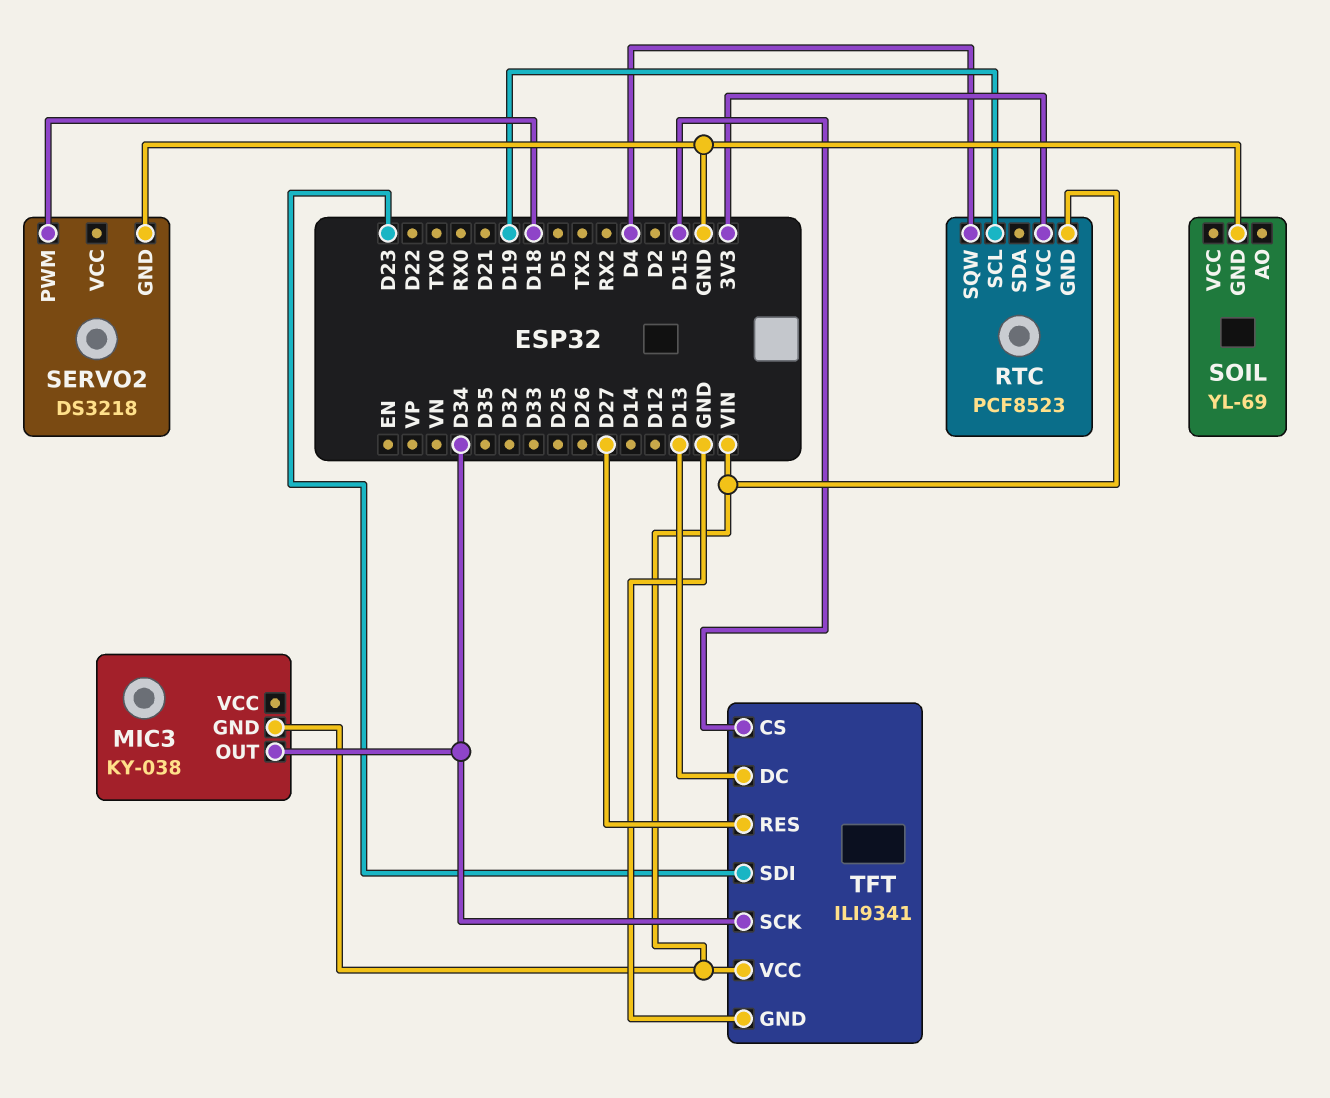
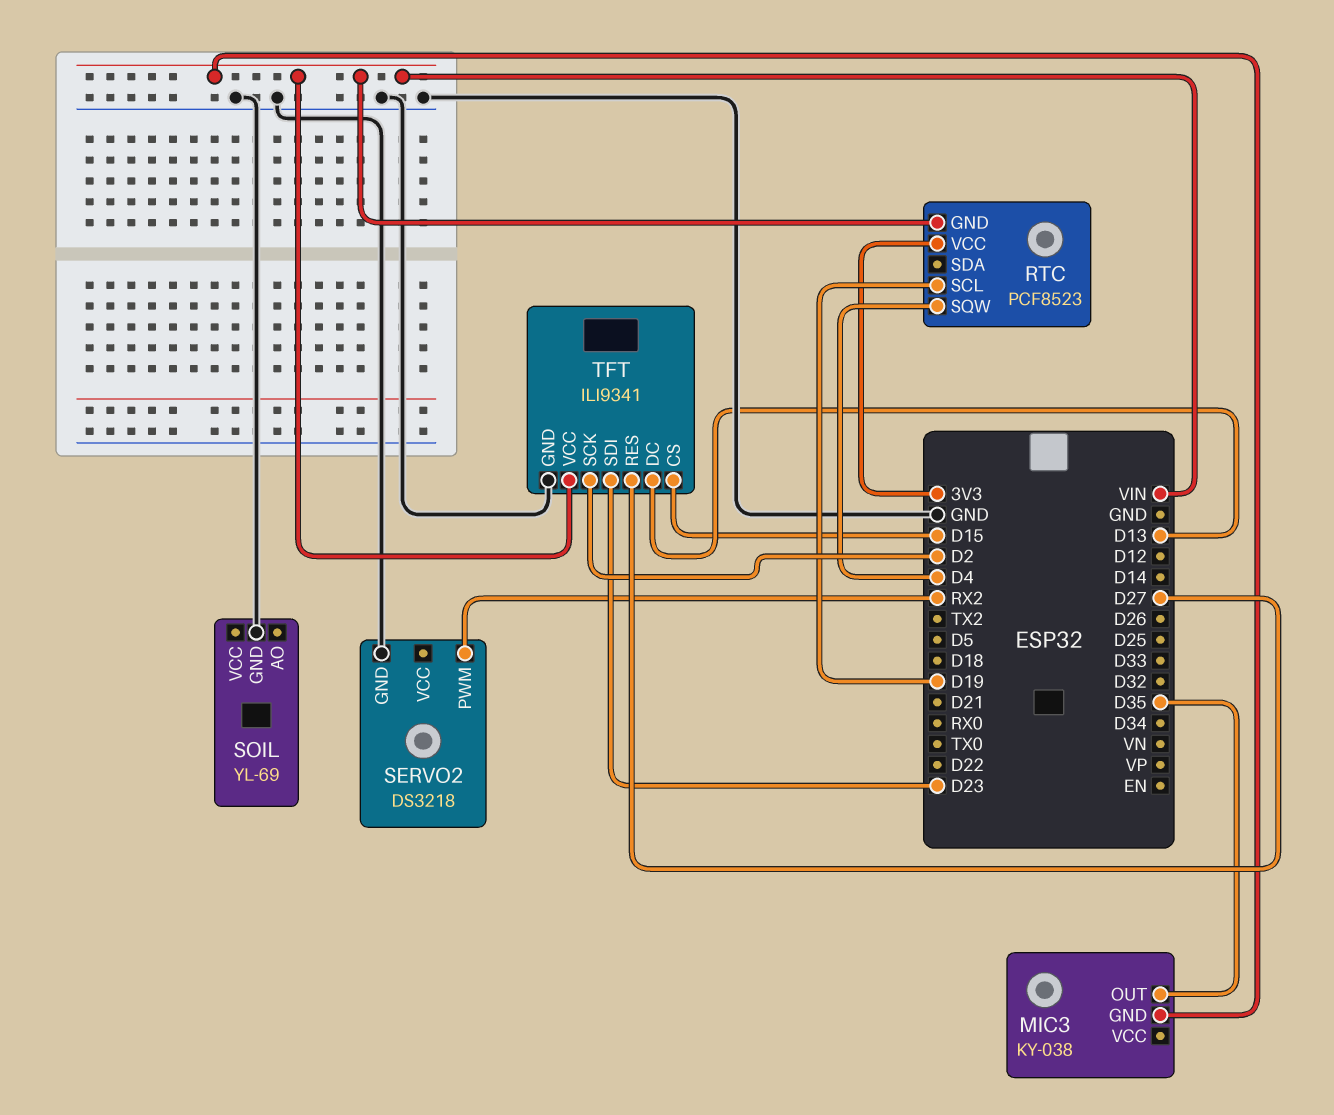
MIC3 pin OUT: D34 -> D35
SERVO2 pin PWM: D18 -> RX2
TFT pin SCK: D34 -> D2

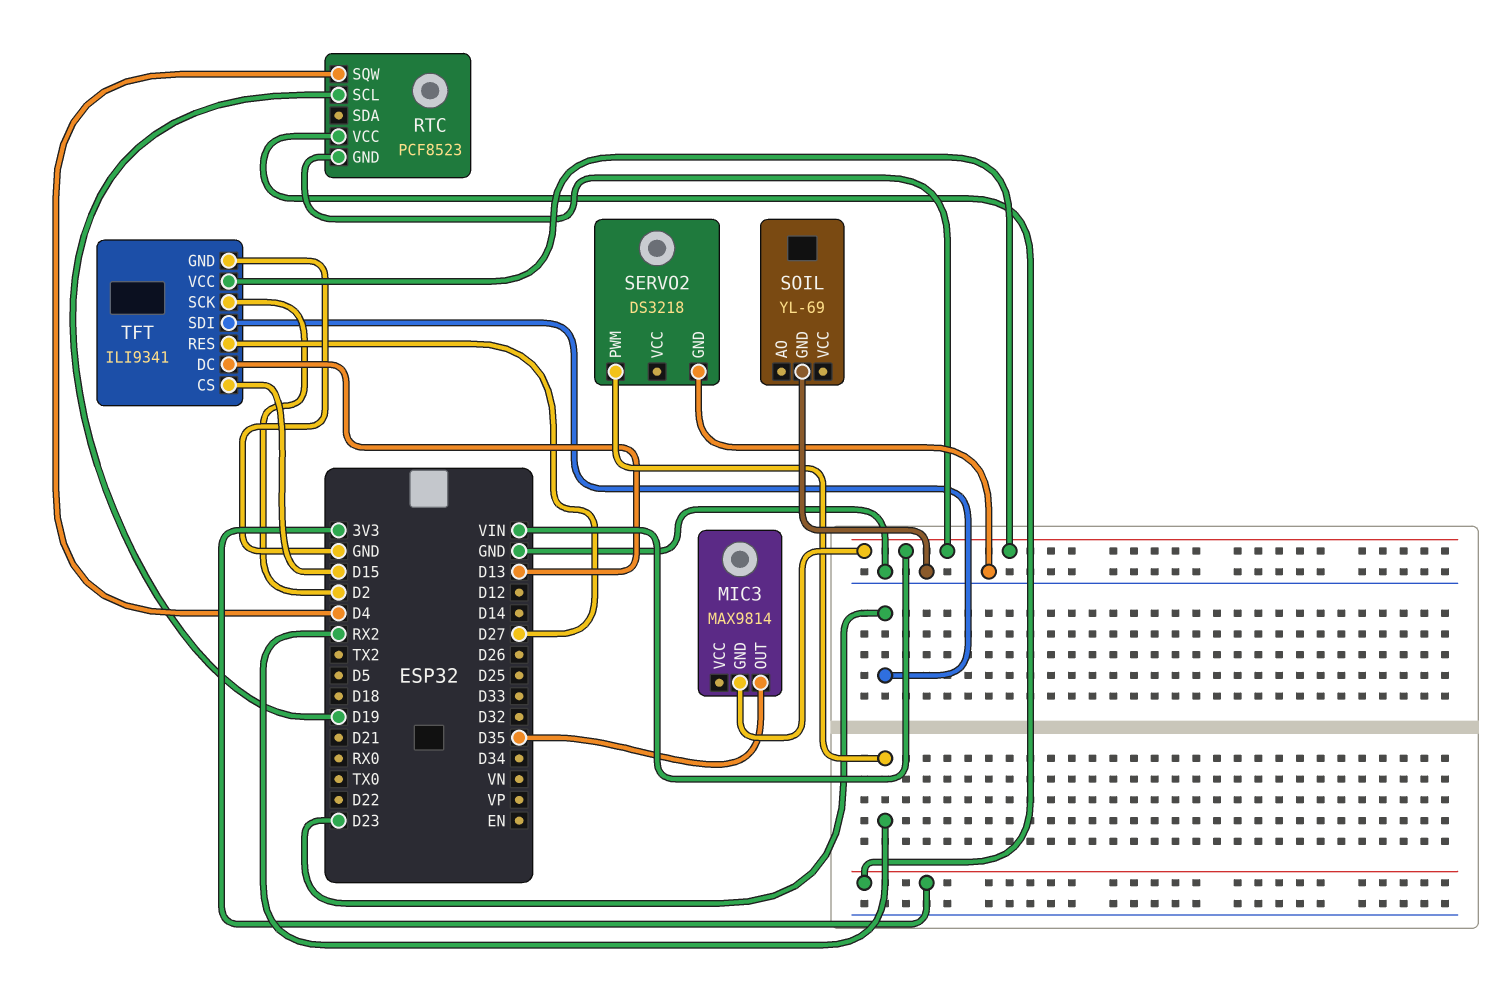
MIC3: KY-038 -> MAX9814

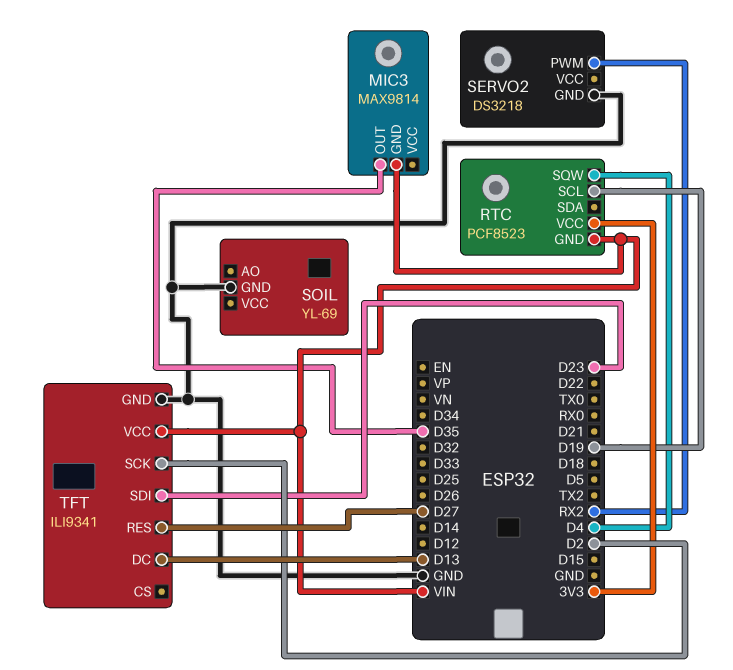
TFT pin CS: D15 -> none

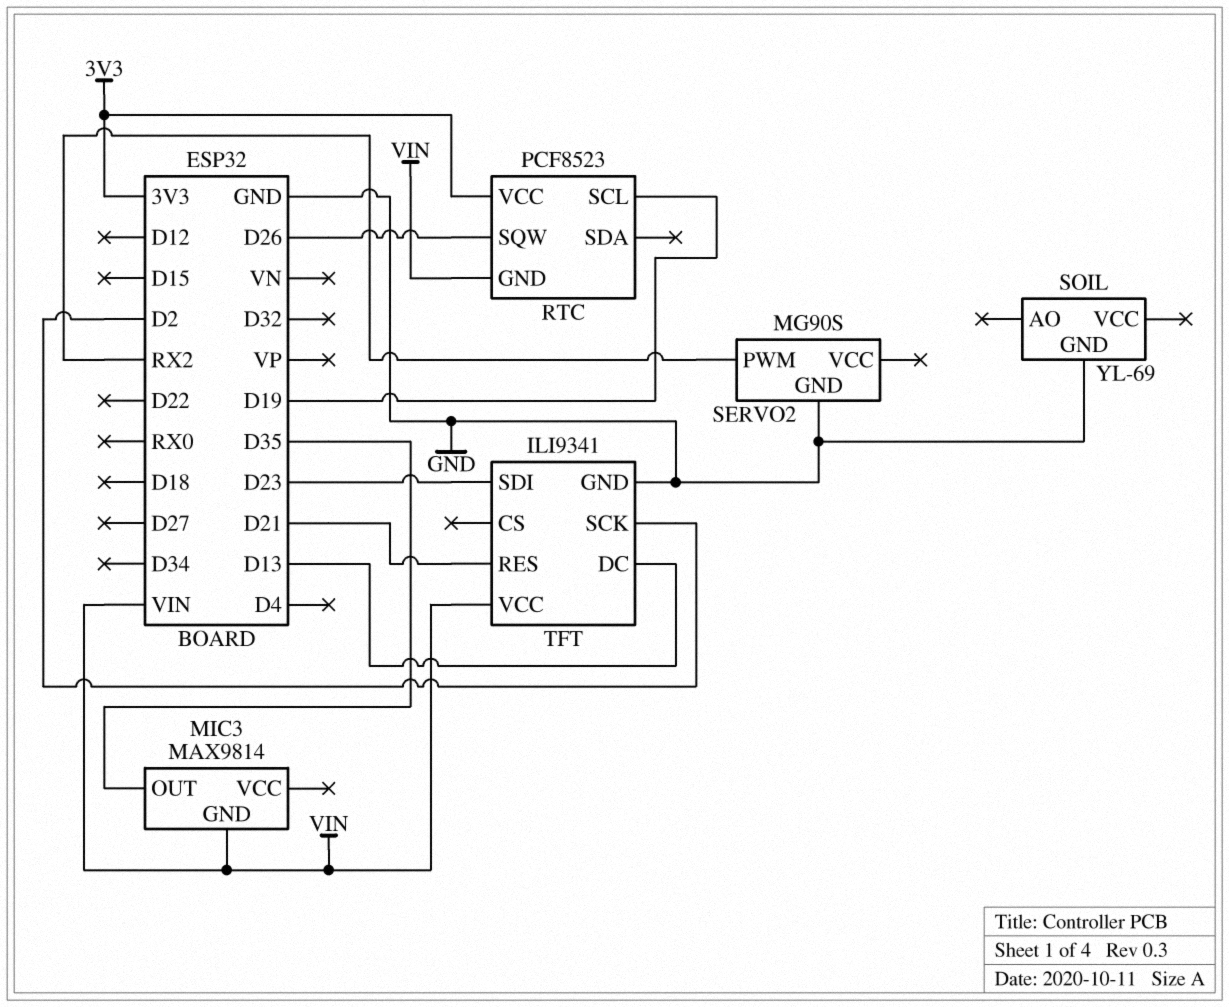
RTC pin SQW: D4 -> D26
SERVO2: DS3218 -> MG90S
TFT pin RES: D27 -> D21

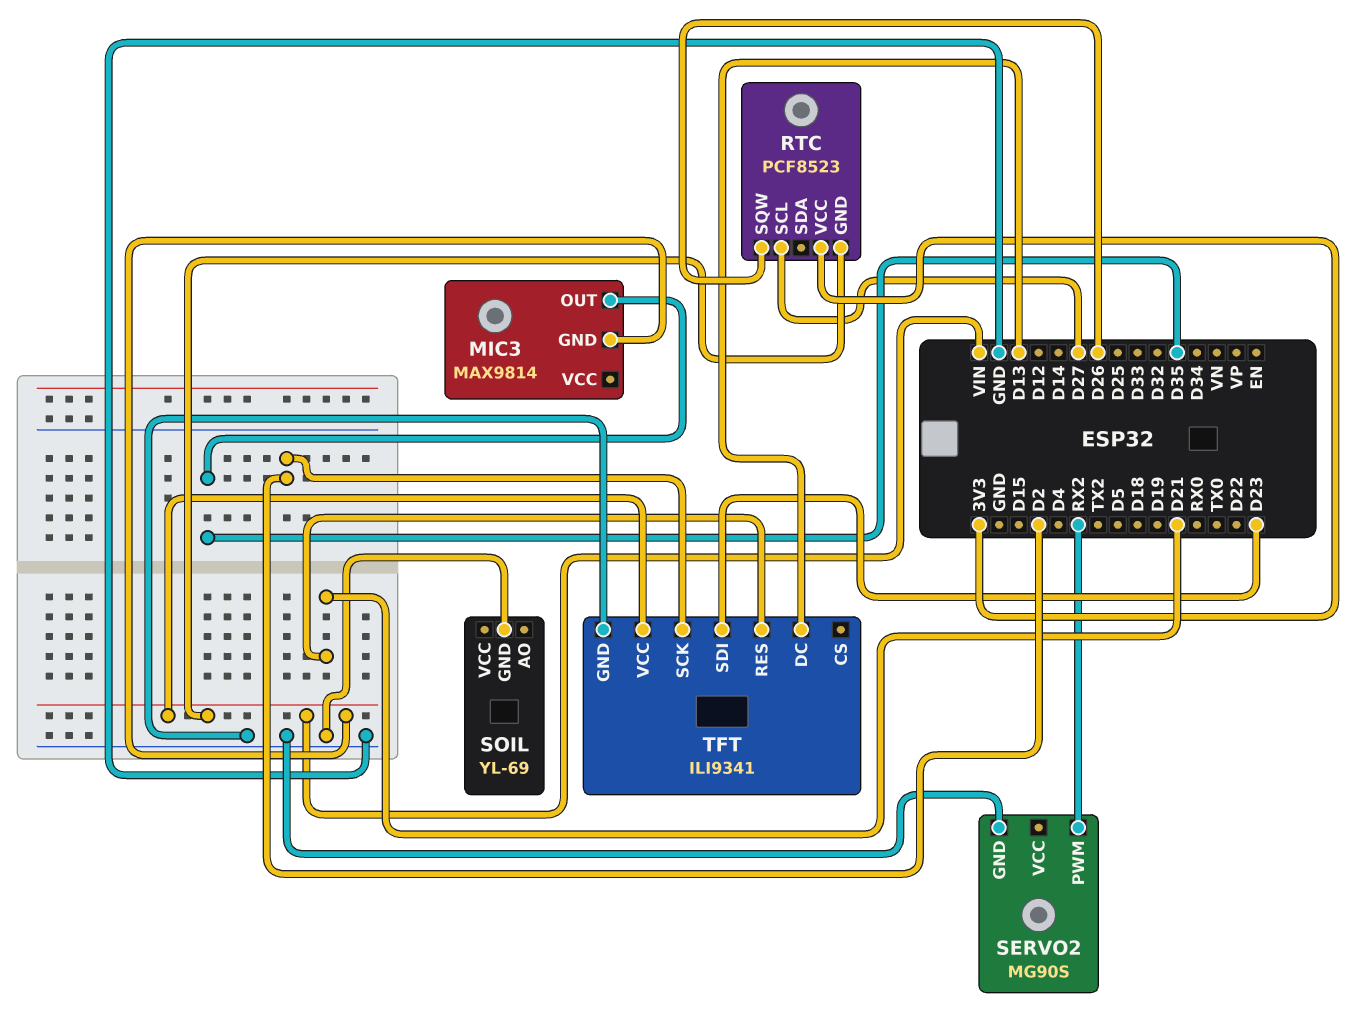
RTC pin SCL: D19 -> D27

